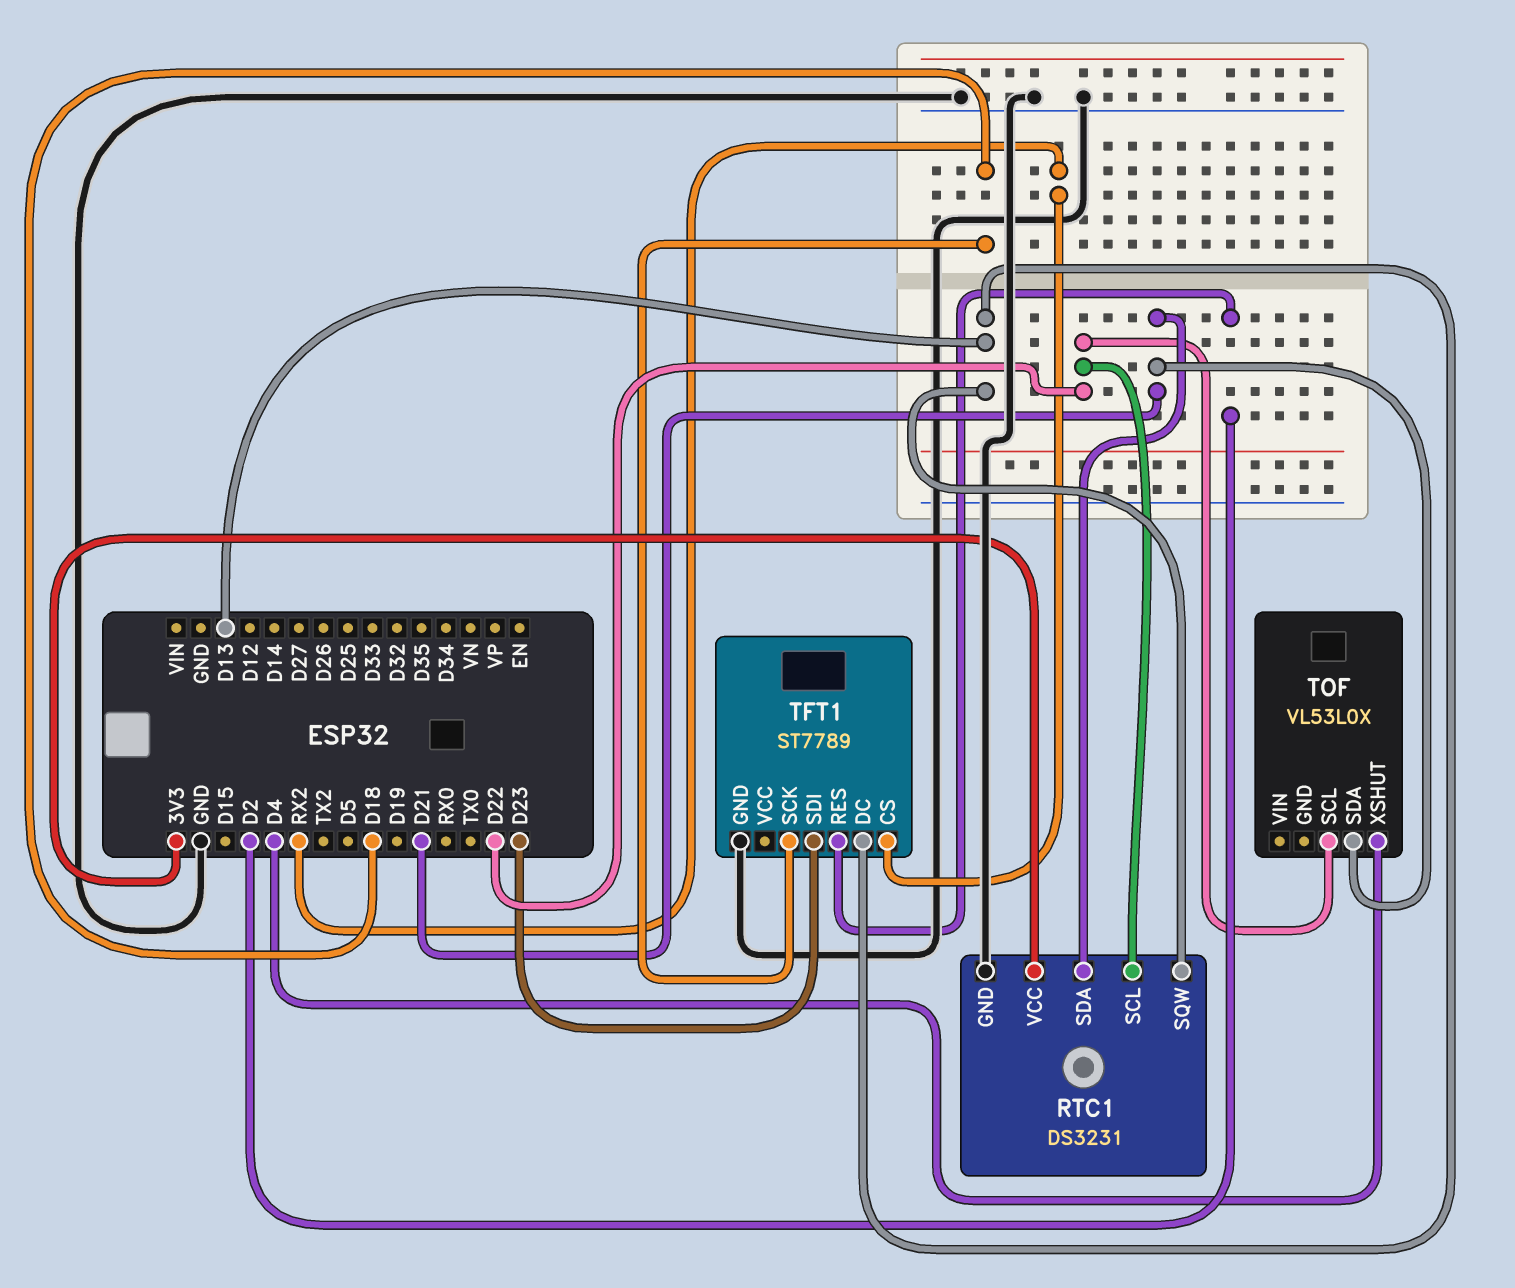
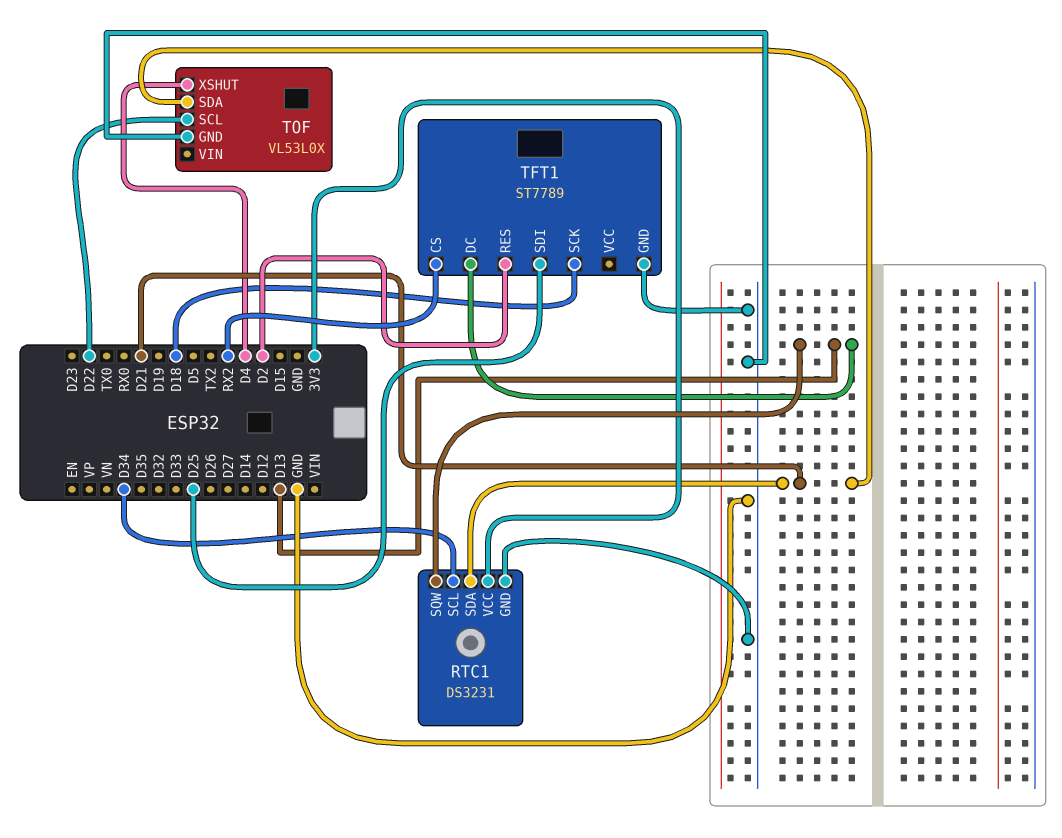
RTC1 pin SCL: D22 -> D34
TFT1 pin SDI: D23 -> D25
TOF pin GND: none -> GND

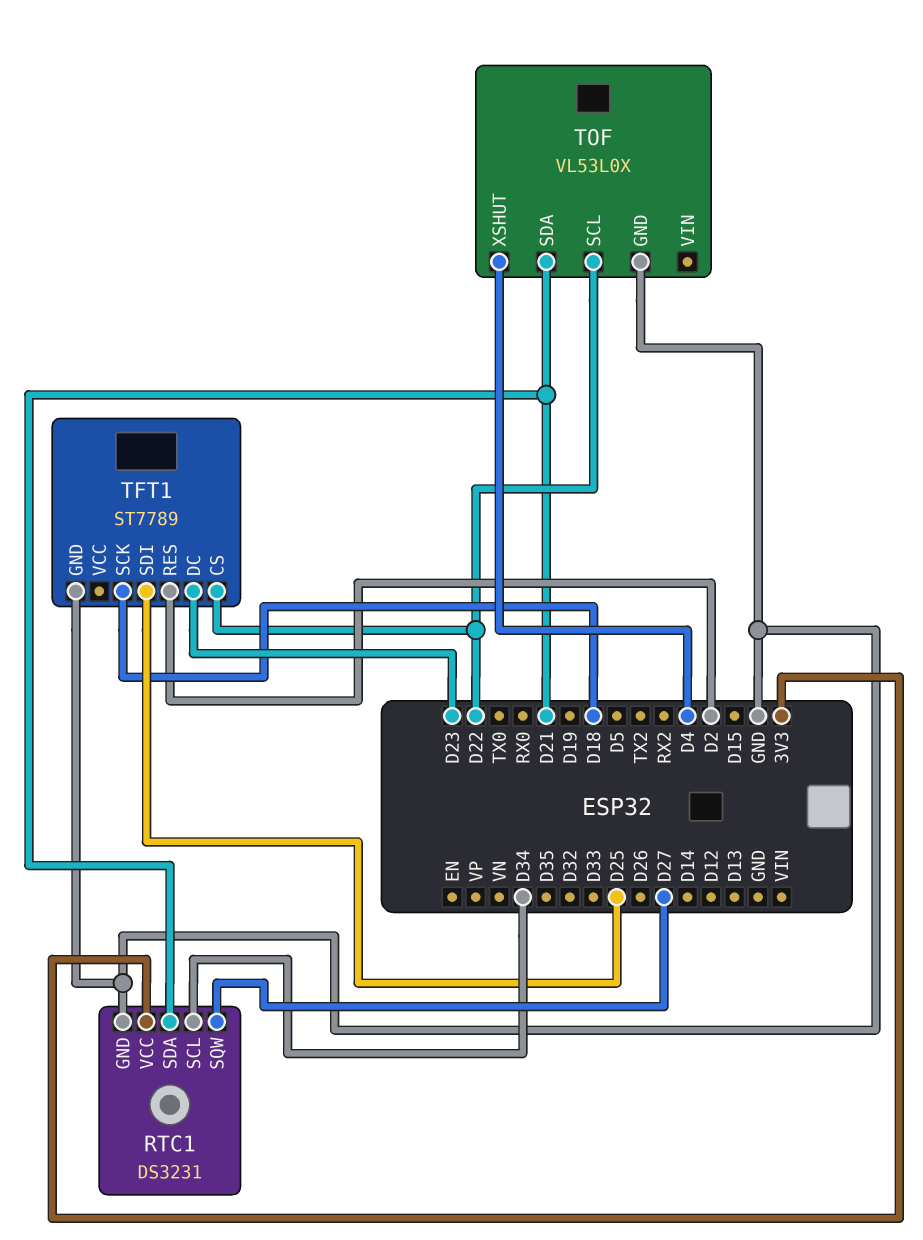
RTC1 pin SQW: D13 -> D27
TFT1 pin CS: RX2 -> D22
TFT1 pin DC: D13 -> D23

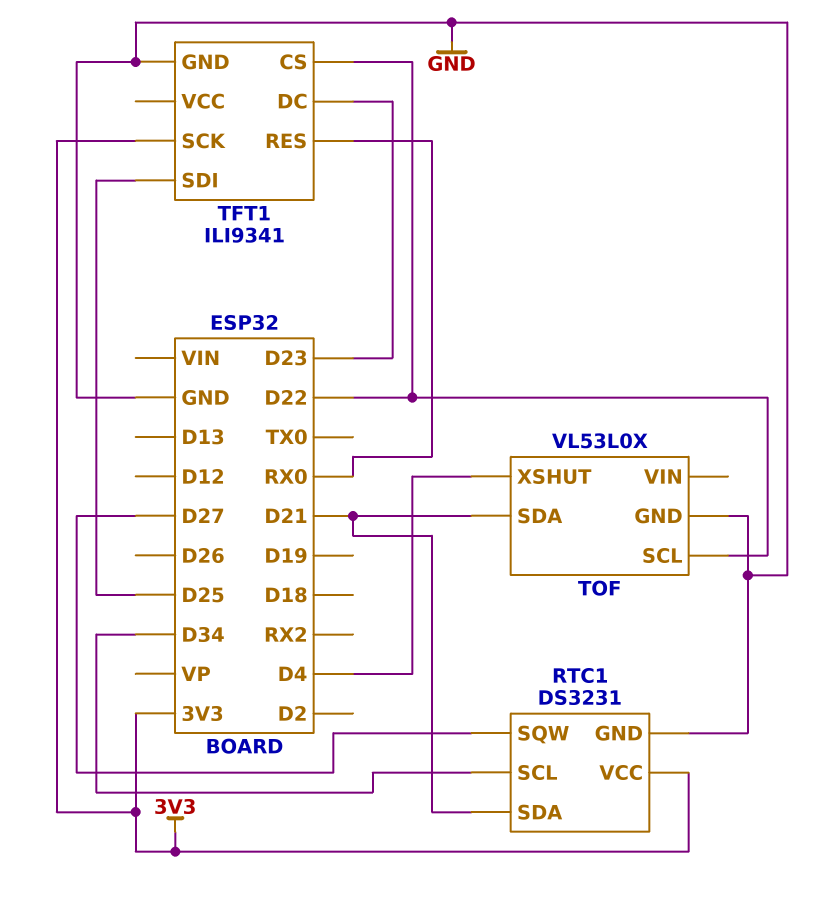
TFT1: ST7789 -> ILI9341
TFT1 pin RES: D2 -> RX0
TFT1 pin SCK: D18 -> 3V3

